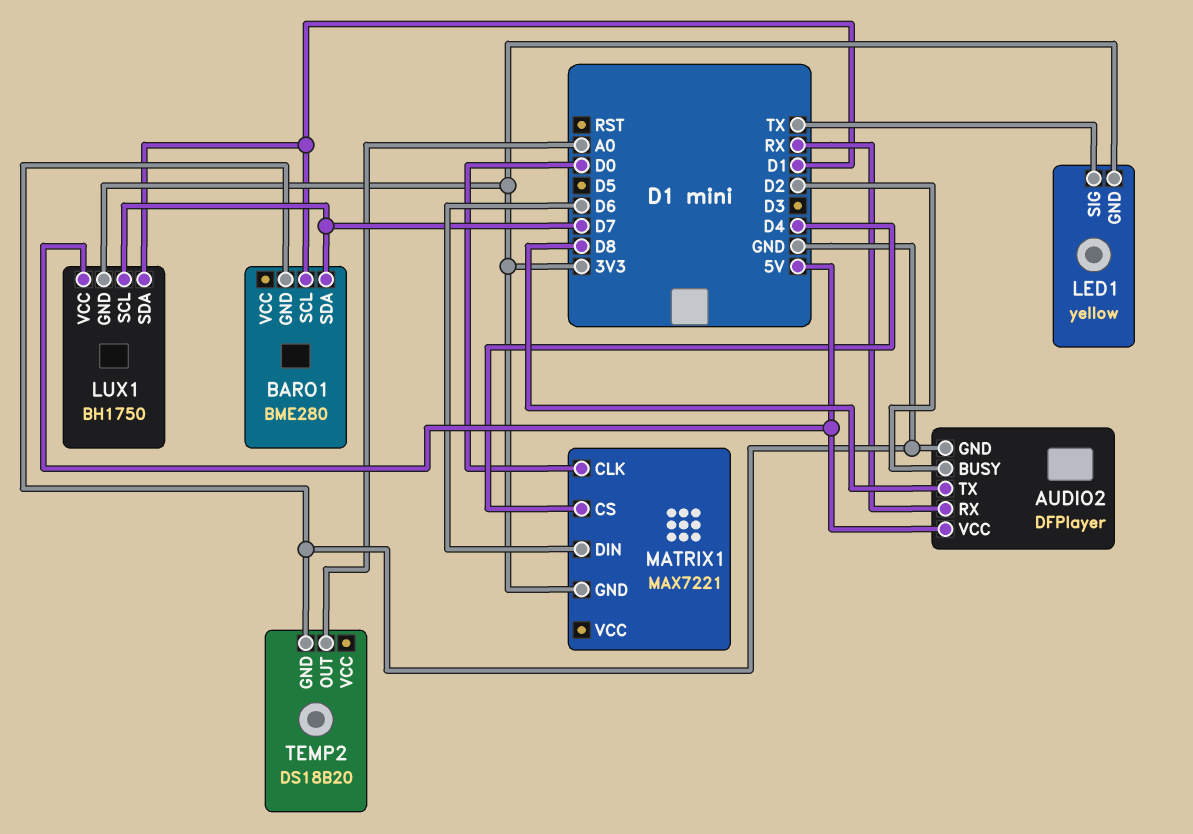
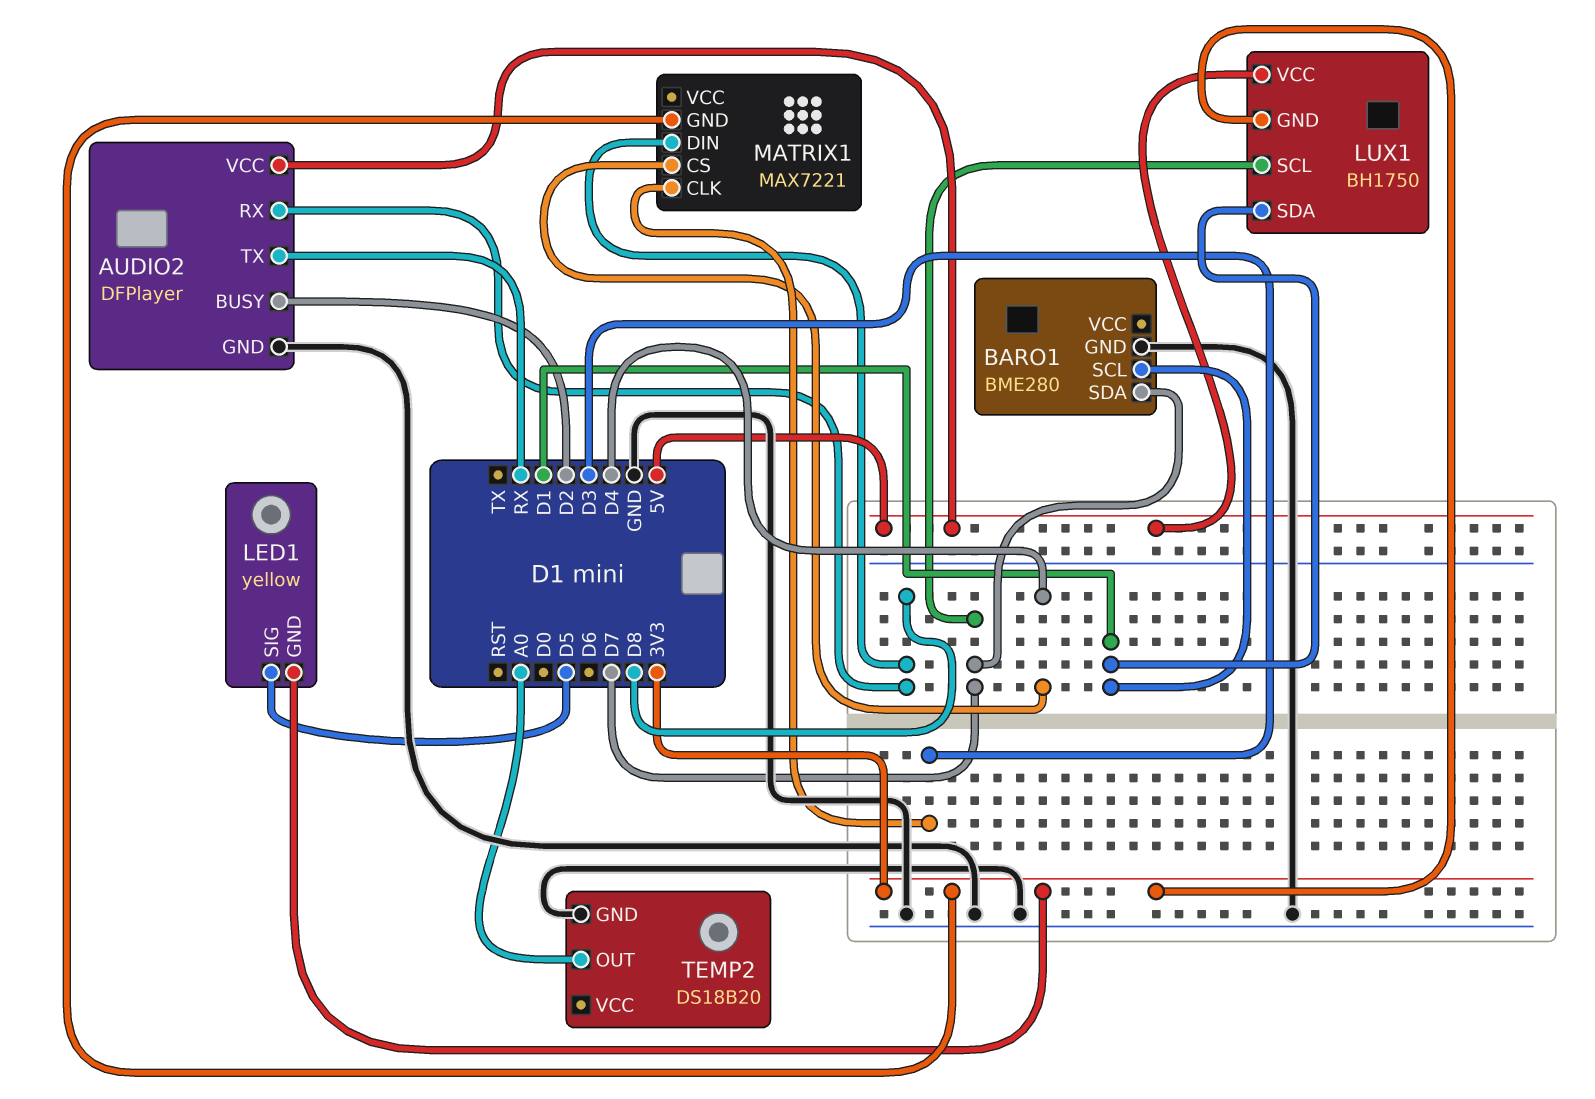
AUDIO2 pin RX: RX -> D8
AUDIO2 pin TX: D8 -> RX
LED1 pin SIG: TX -> D5
MATRIX1 pin CLK: D0 -> D3
MATRIX1 pin DIN: D6 -> D8

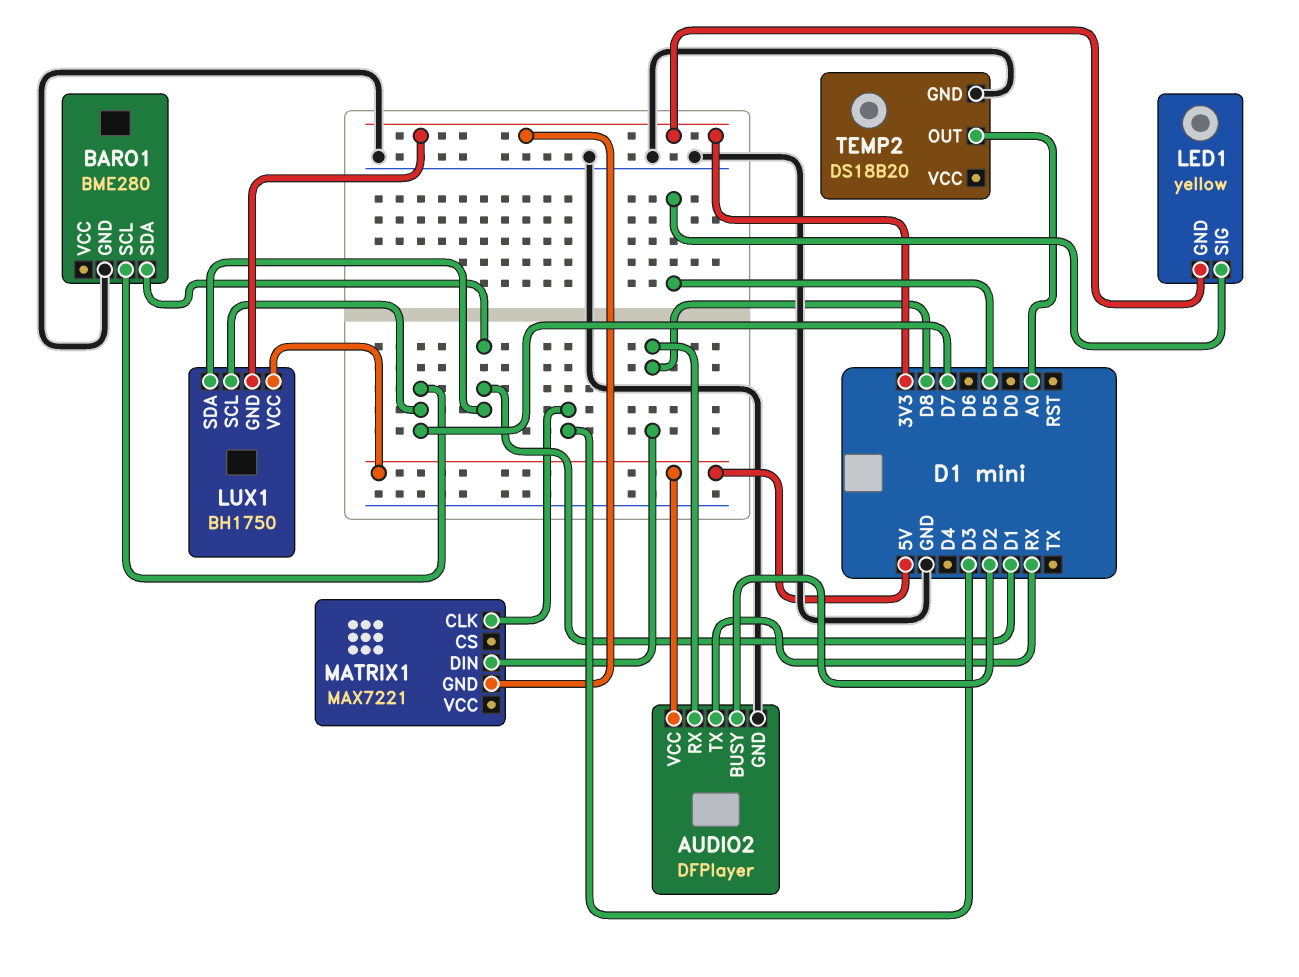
BARO1 pin SCL: D1 -> D7
BARO1 pin SDA: D7 -> D1
MATRIX1 pin CS: D4 -> none

